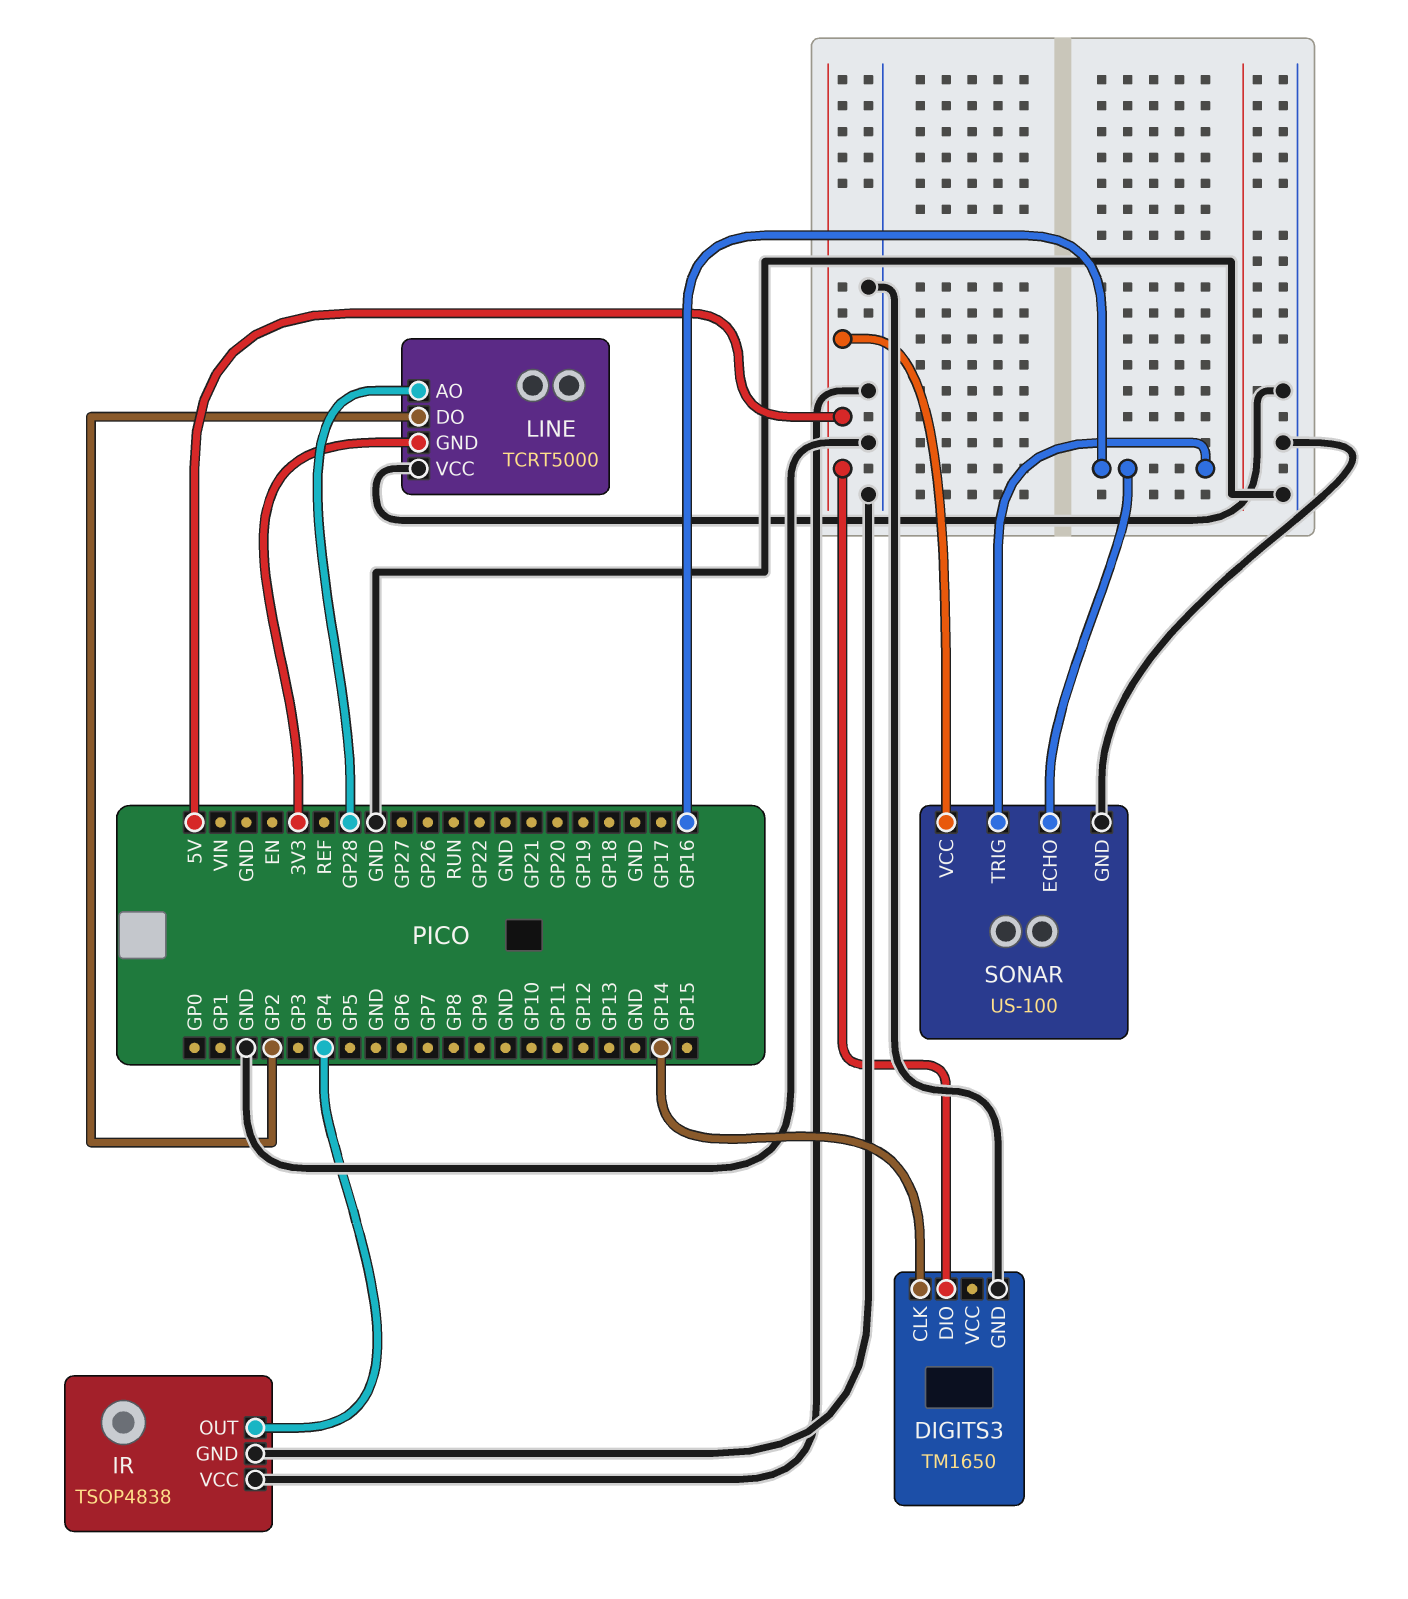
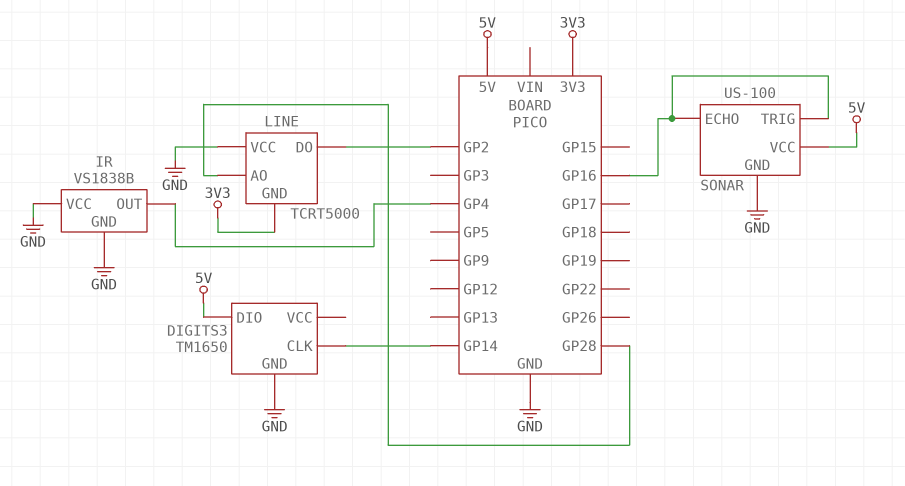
IR: TSOP4838 -> VS1838B

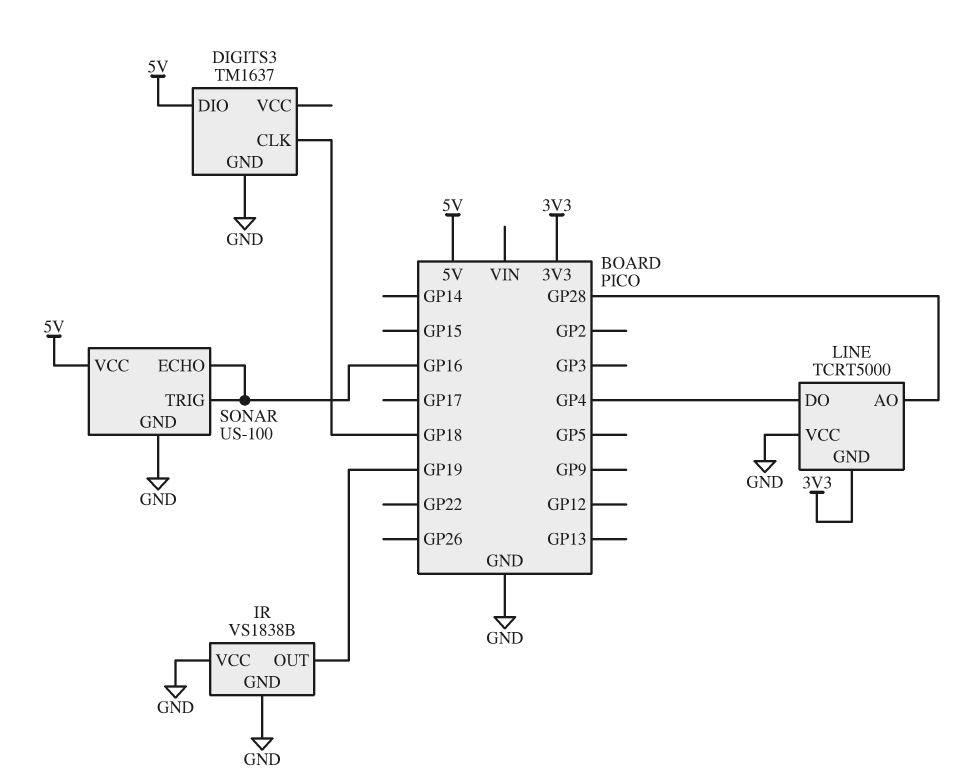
DIGITS3: TM1650 -> TM1637
DIGITS3 pin CLK: GP14 -> GP18
IR pin OUT: GP4 -> GP19
LINE pin DO: GP2 -> GP4

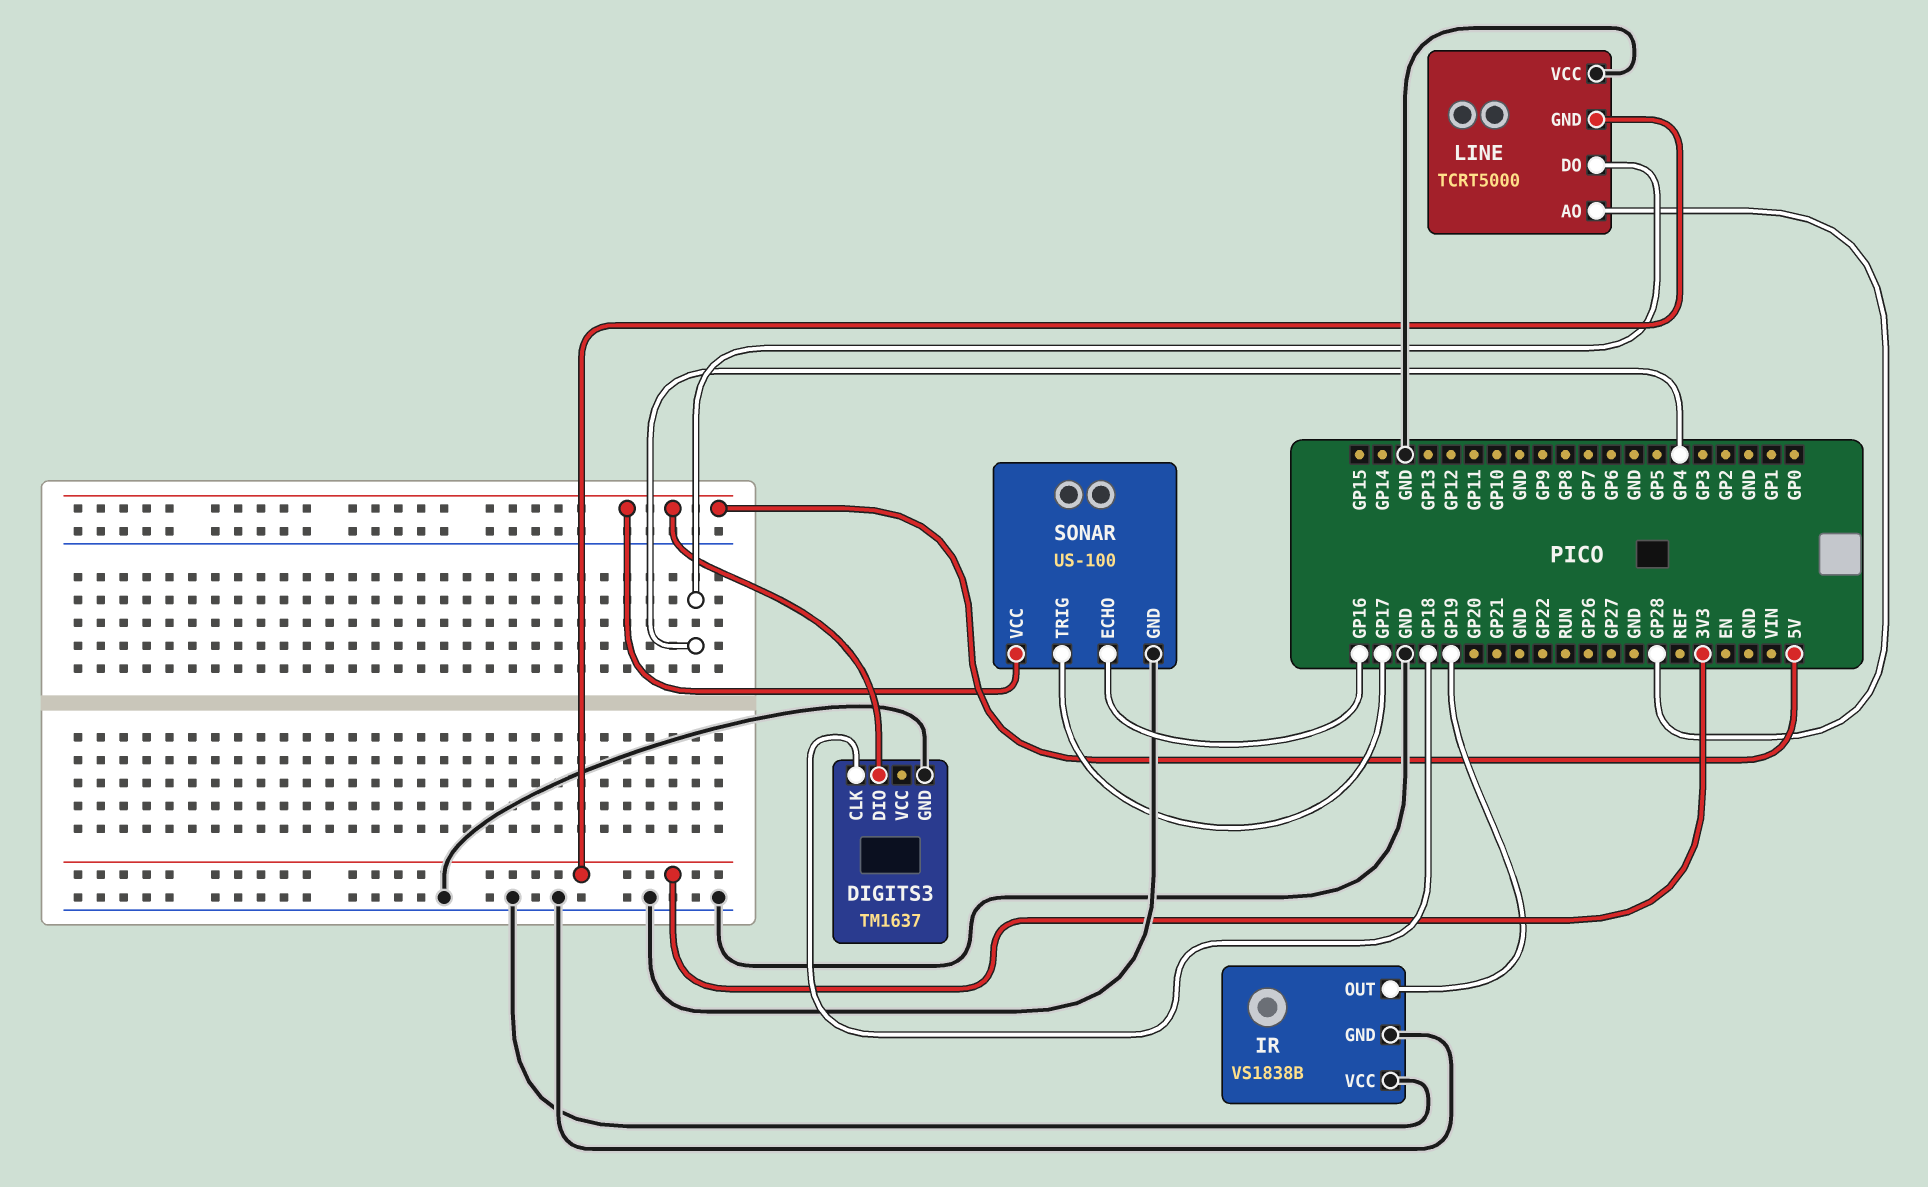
SONAR pin TRIG: GP16 -> GP17

